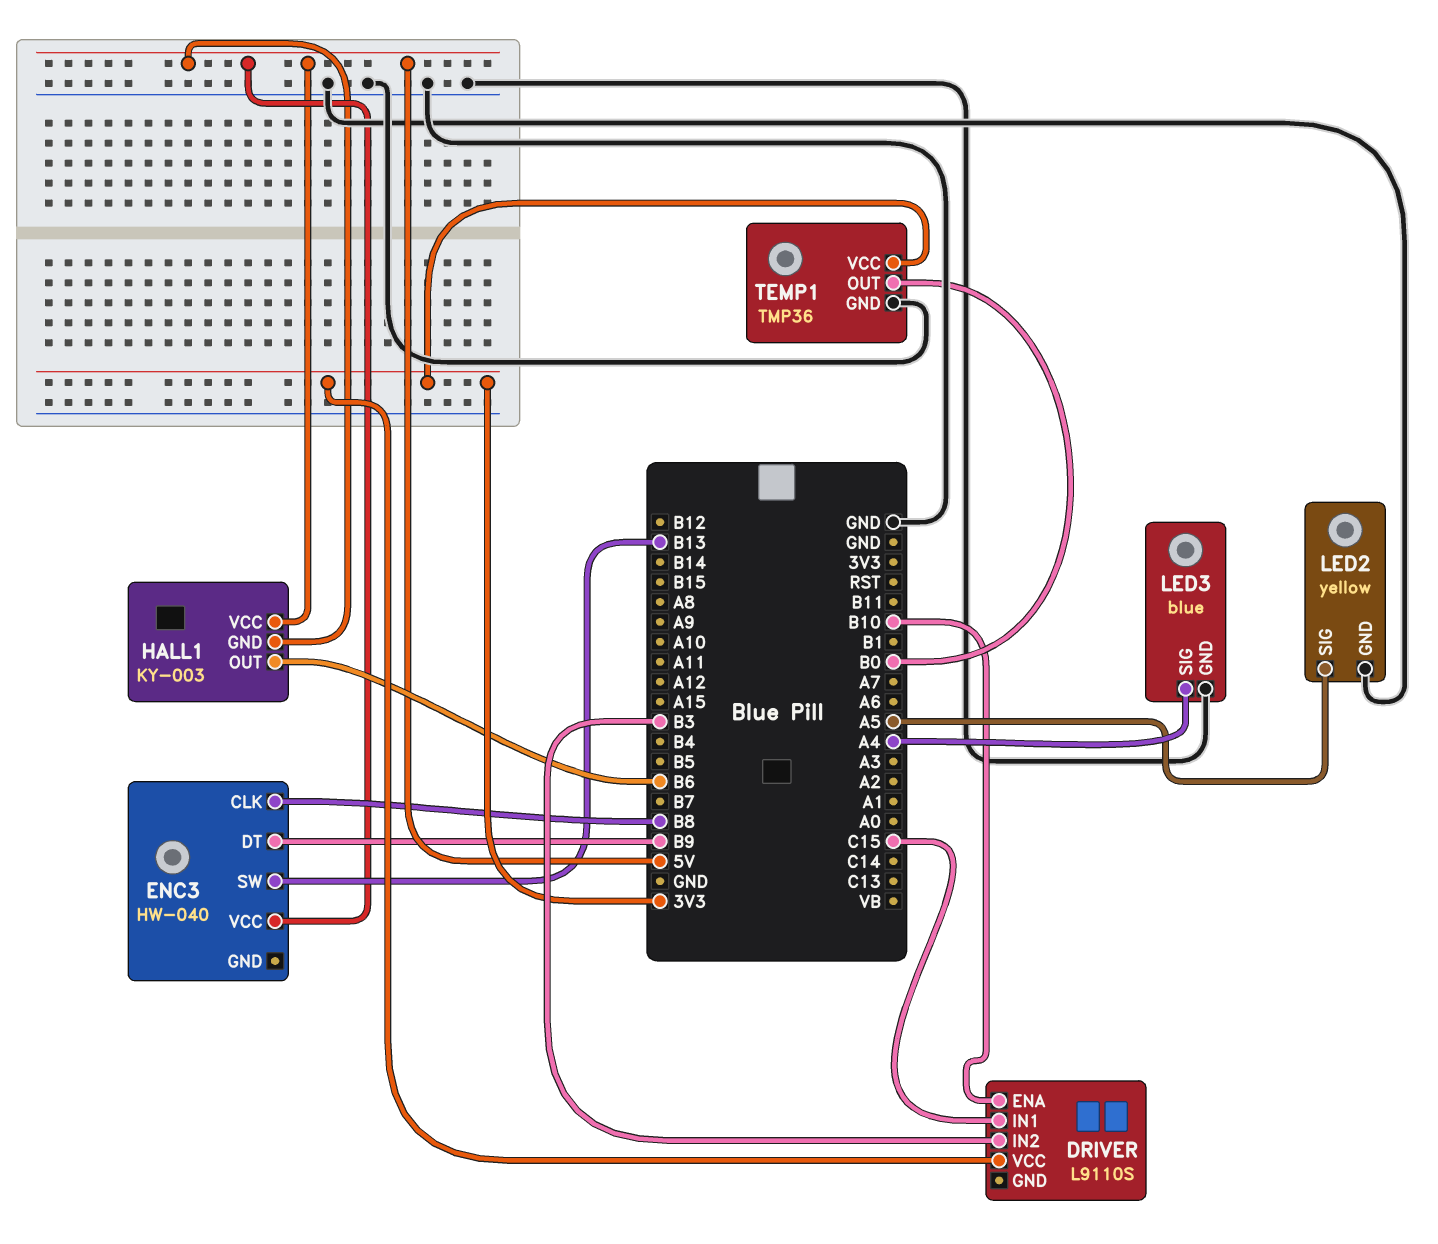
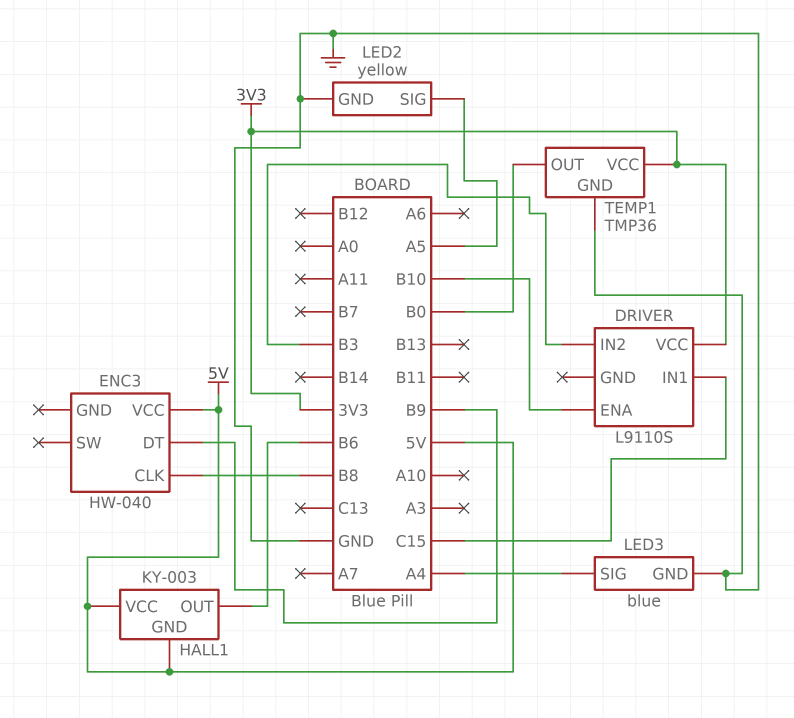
ENC3 pin SW: B13 -> none

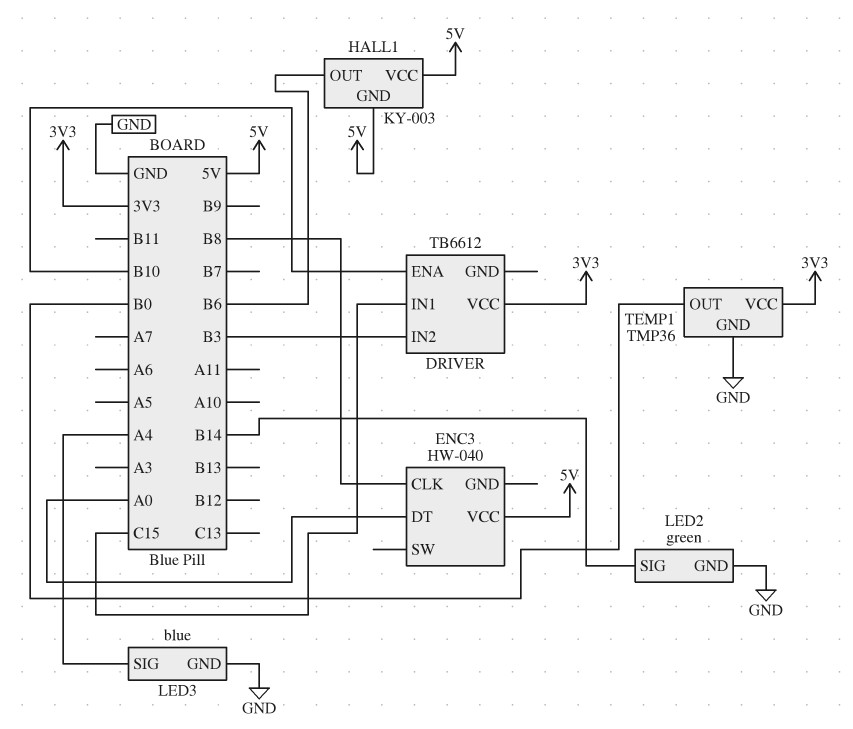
DRIVER: L9110S -> TB6612
ENC3 pin DT: B9 -> A0
LED2: yellow -> green
LED2 pin SIG: A5 -> B14

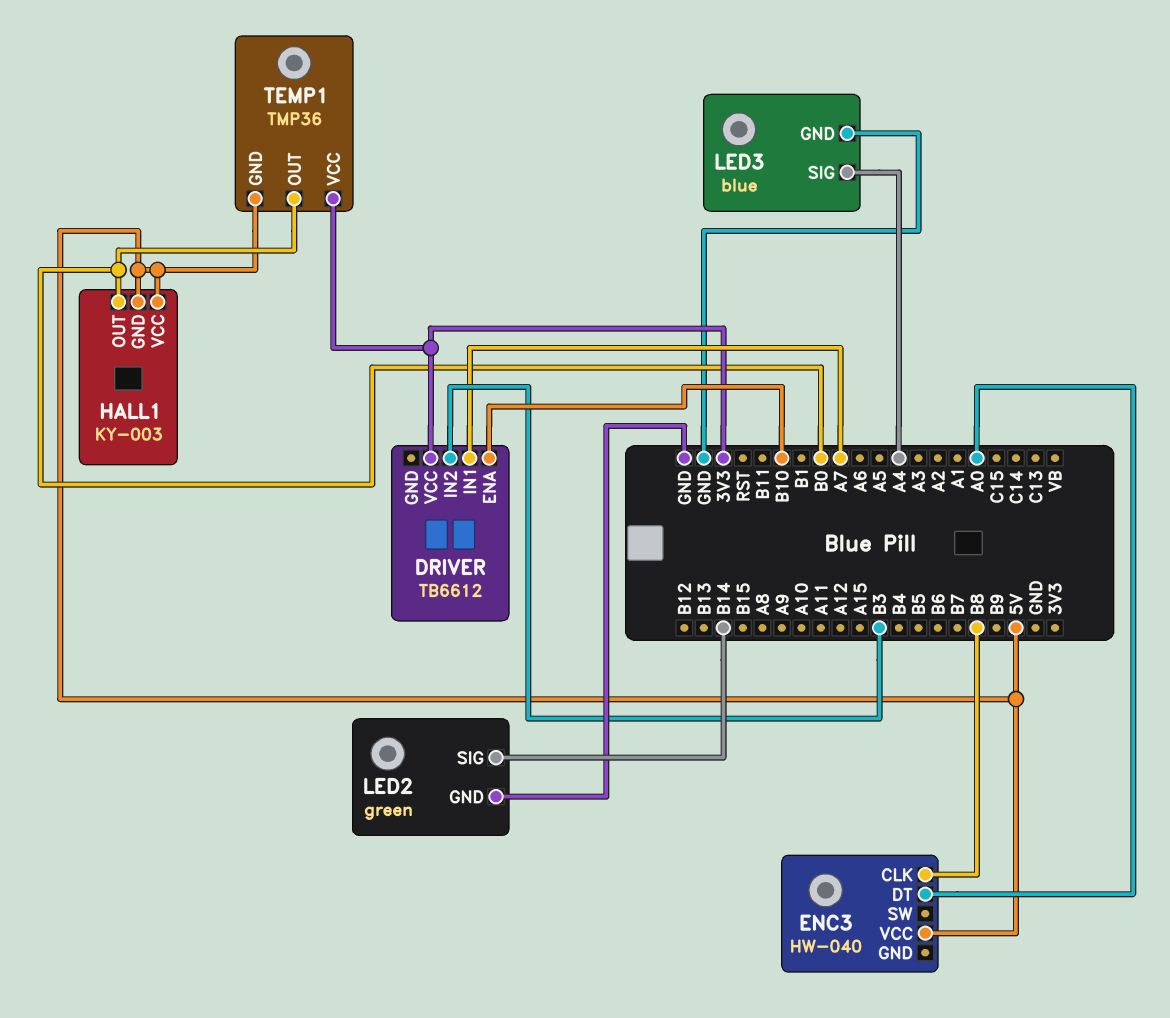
DRIVER pin IN1: C15 -> A7
HALL1 pin OUT: B6 -> B0
TEMP1 pin GND: GND -> 5V

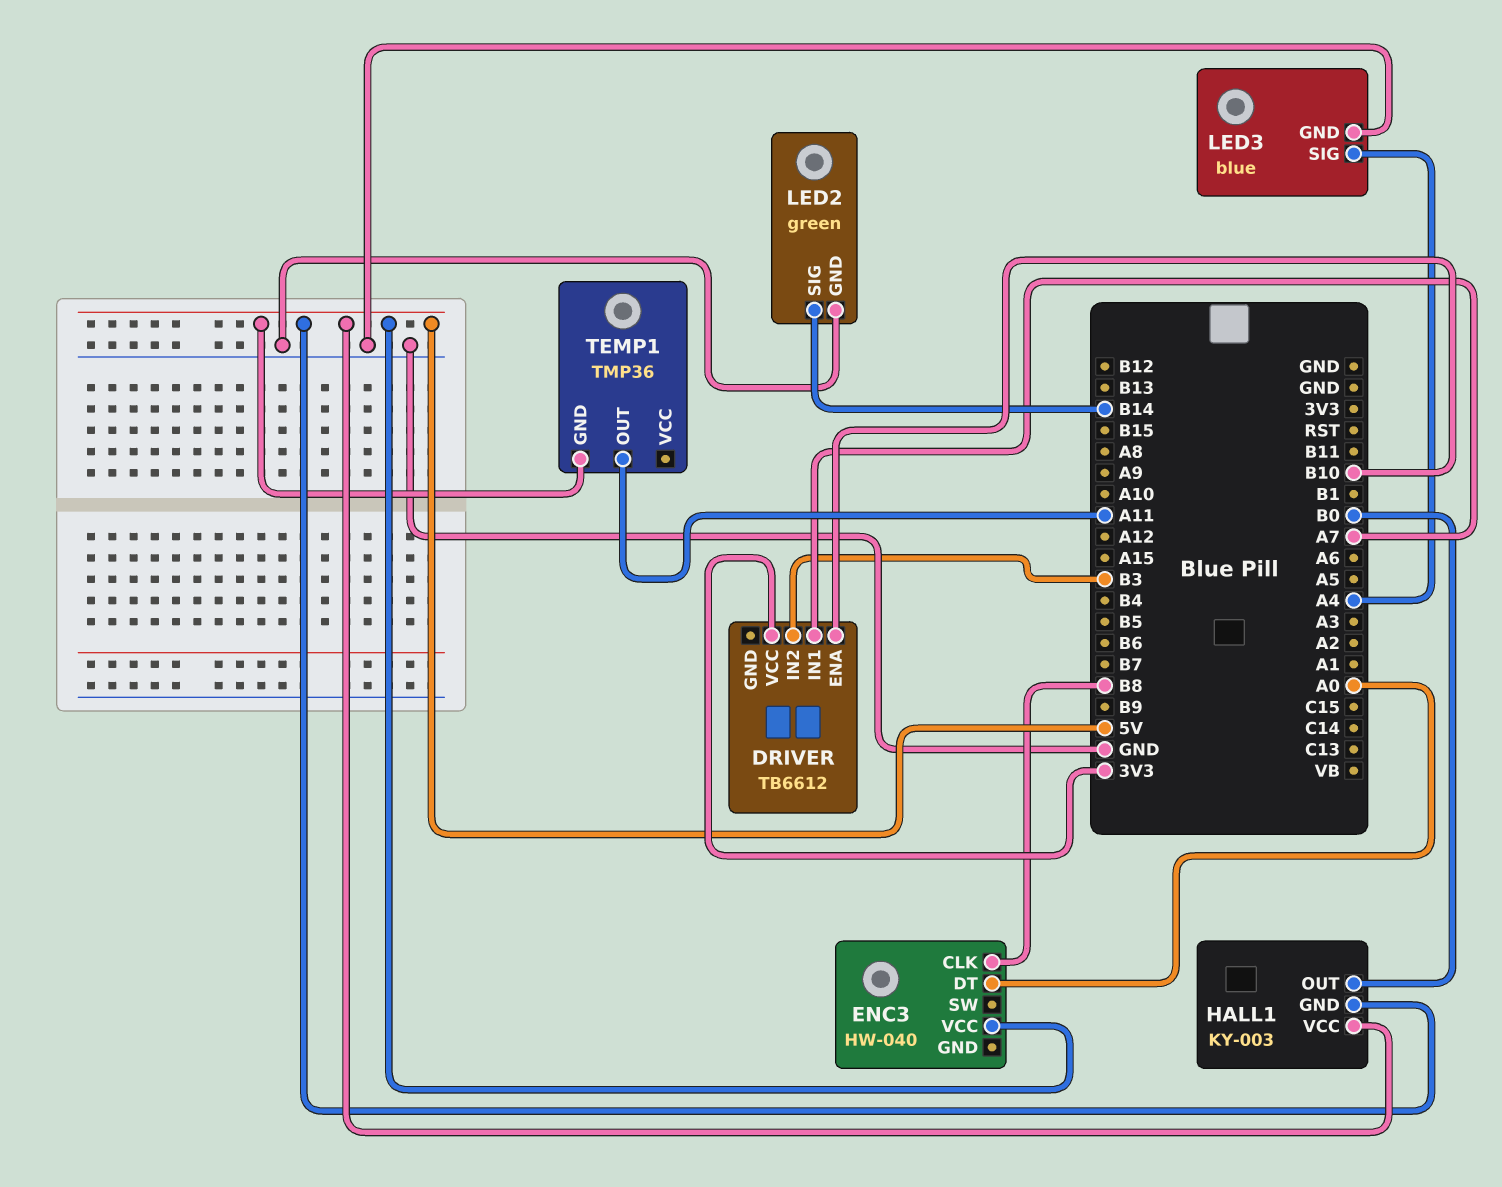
TEMP1 pin OUT: B0 -> A11
TEMP1 pin VCC: 3V3 -> none

